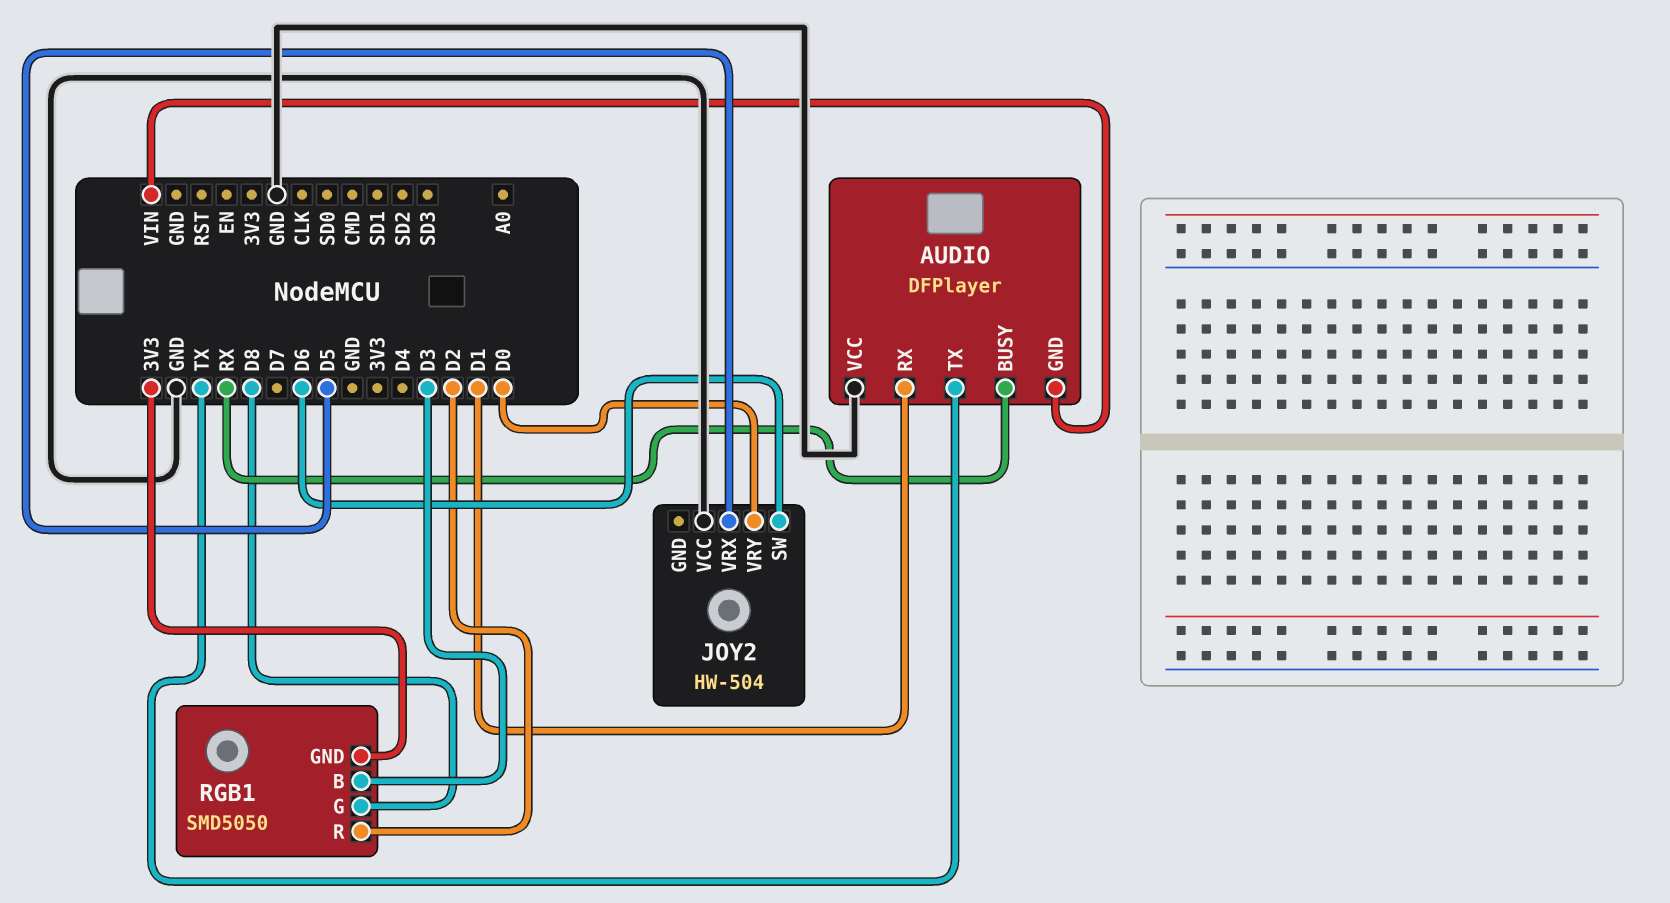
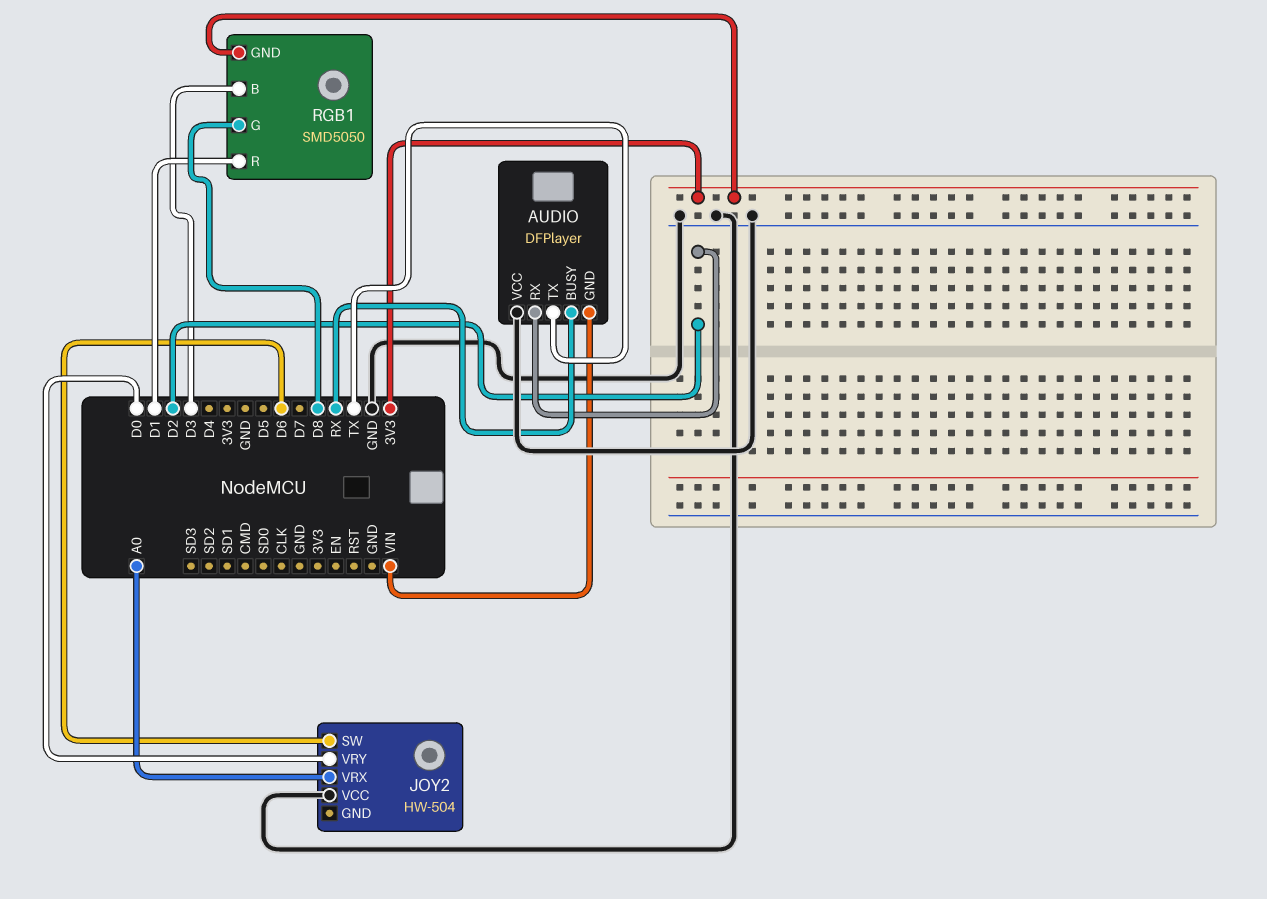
AUDIO pin RX: D1 -> D2
JOY2 pin VRX: D5 -> A0
RGB1 pin R: D2 -> D1

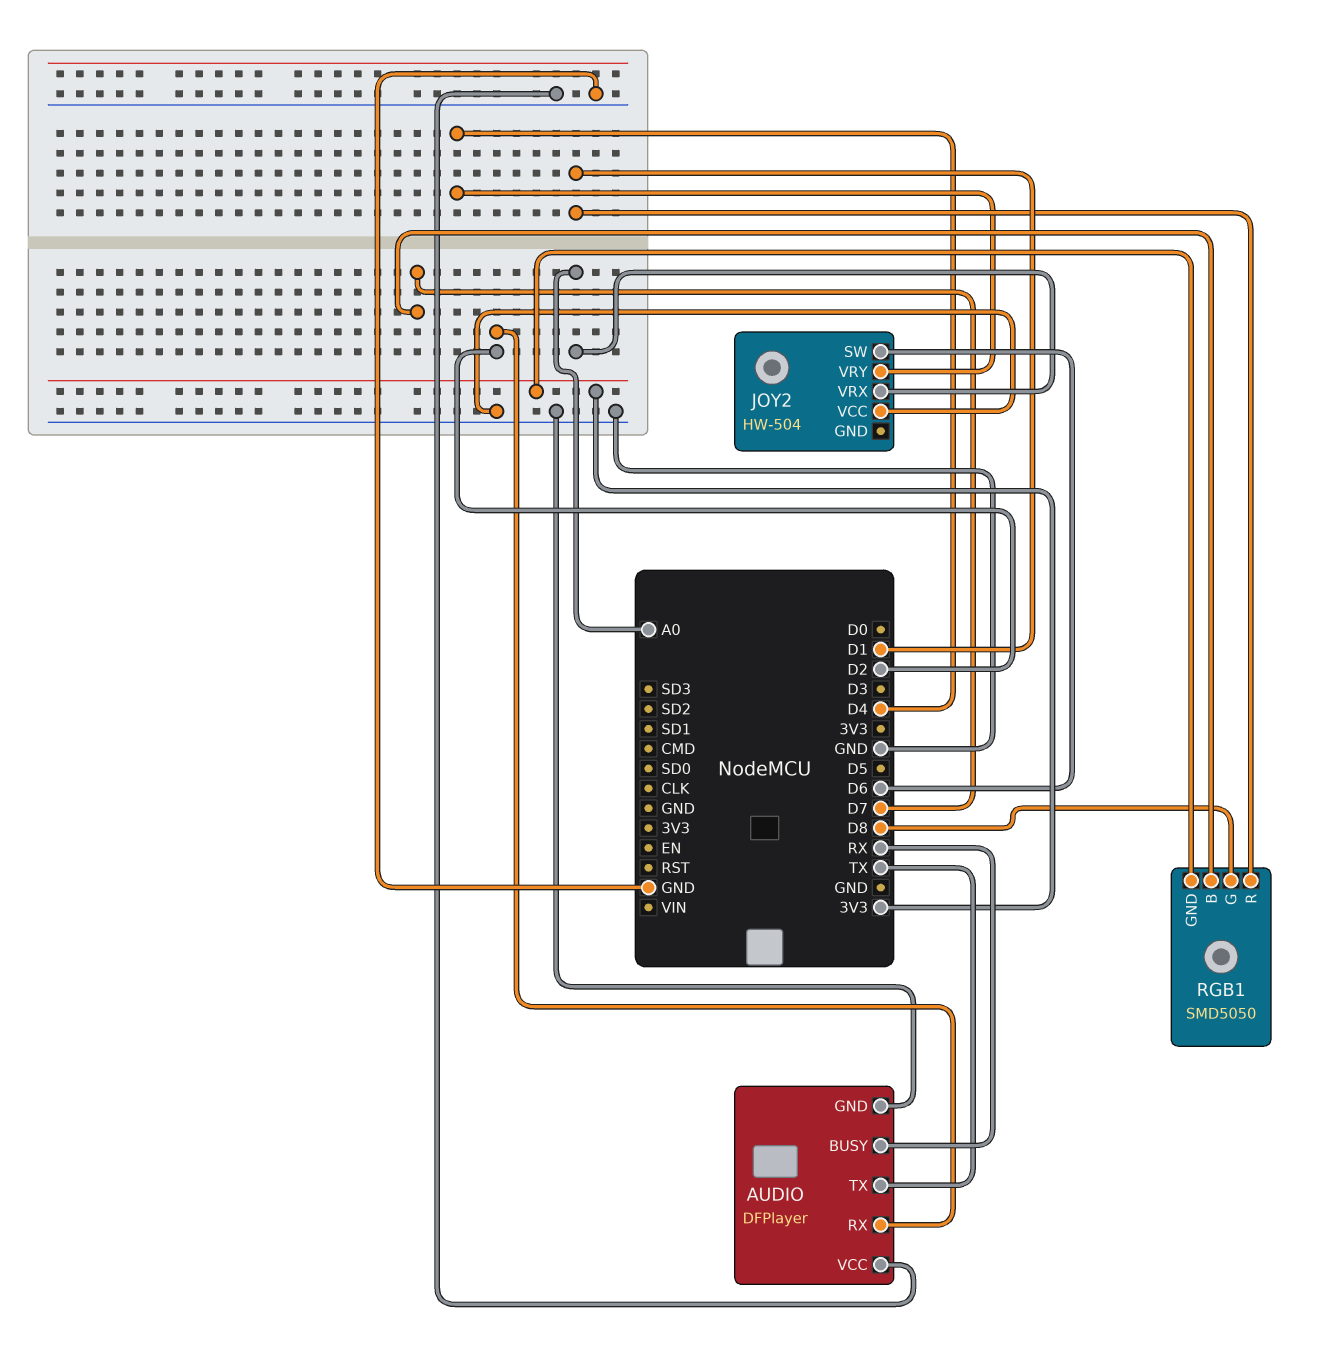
AUDIO pin GND: VIN -> GND
JOY2 pin VRY: D0 -> D4
RGB1 pin B: D3 -> D7

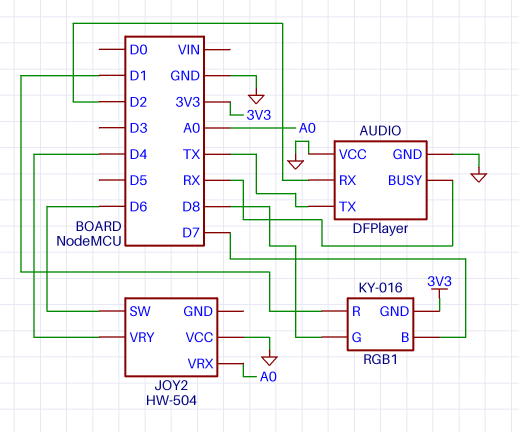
RGB1: SMD5050 -> KY-016

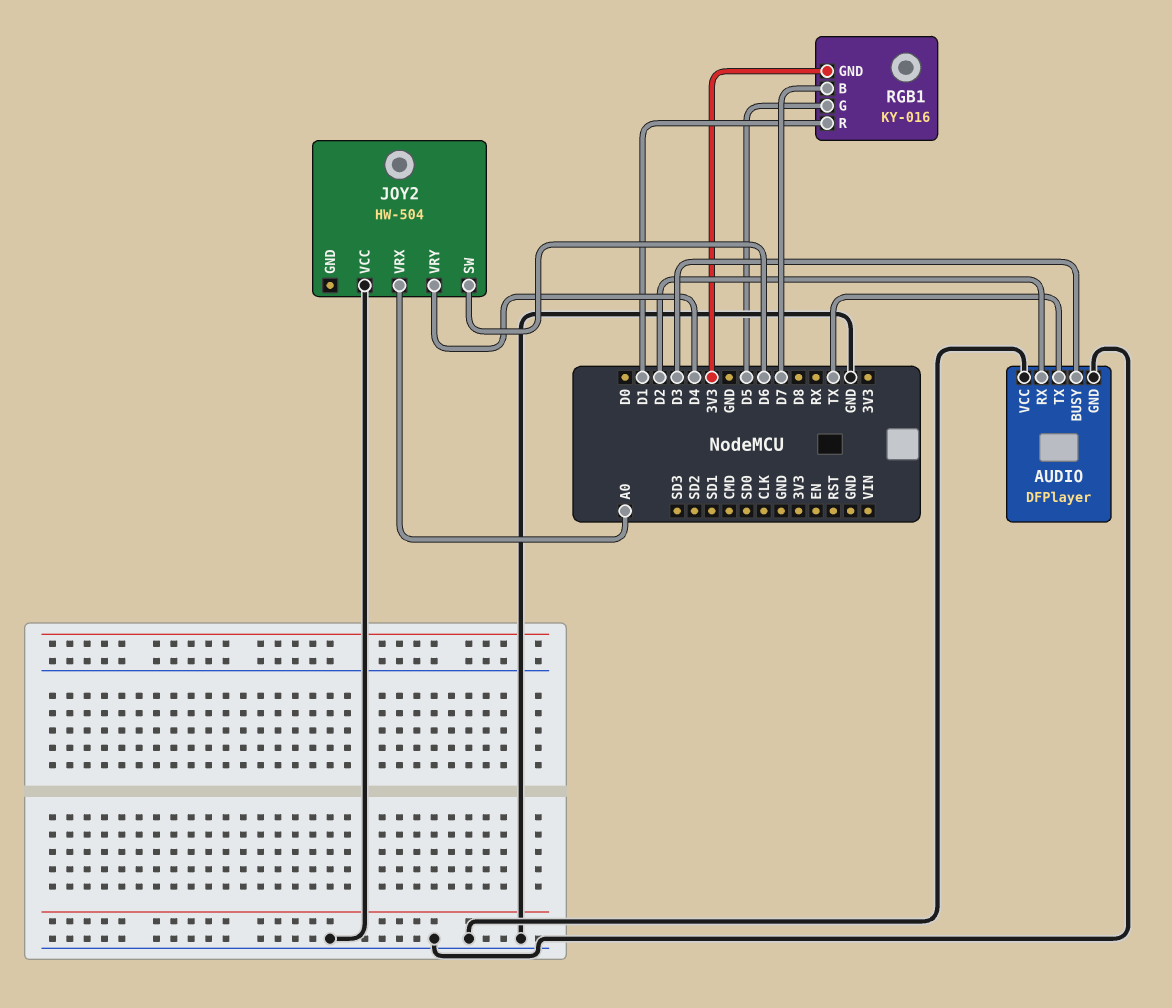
AUDIO pin BUSY: RX -> D3
RGB1 pin G: D8 -> D5

